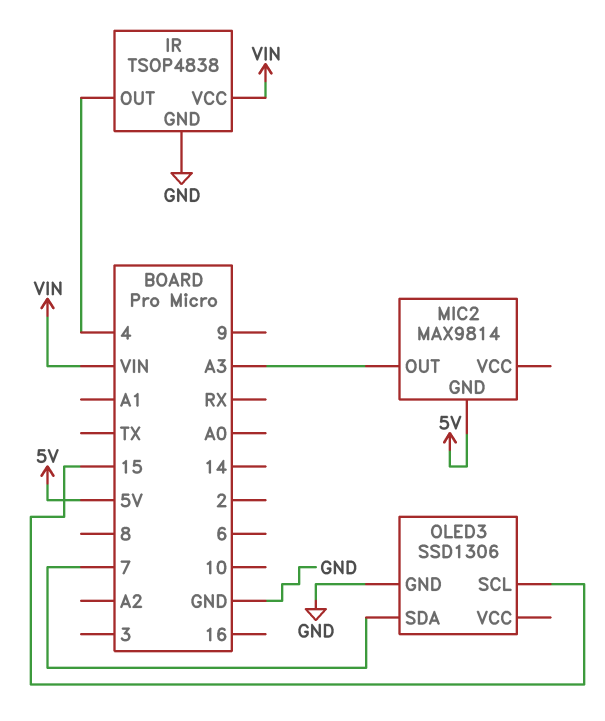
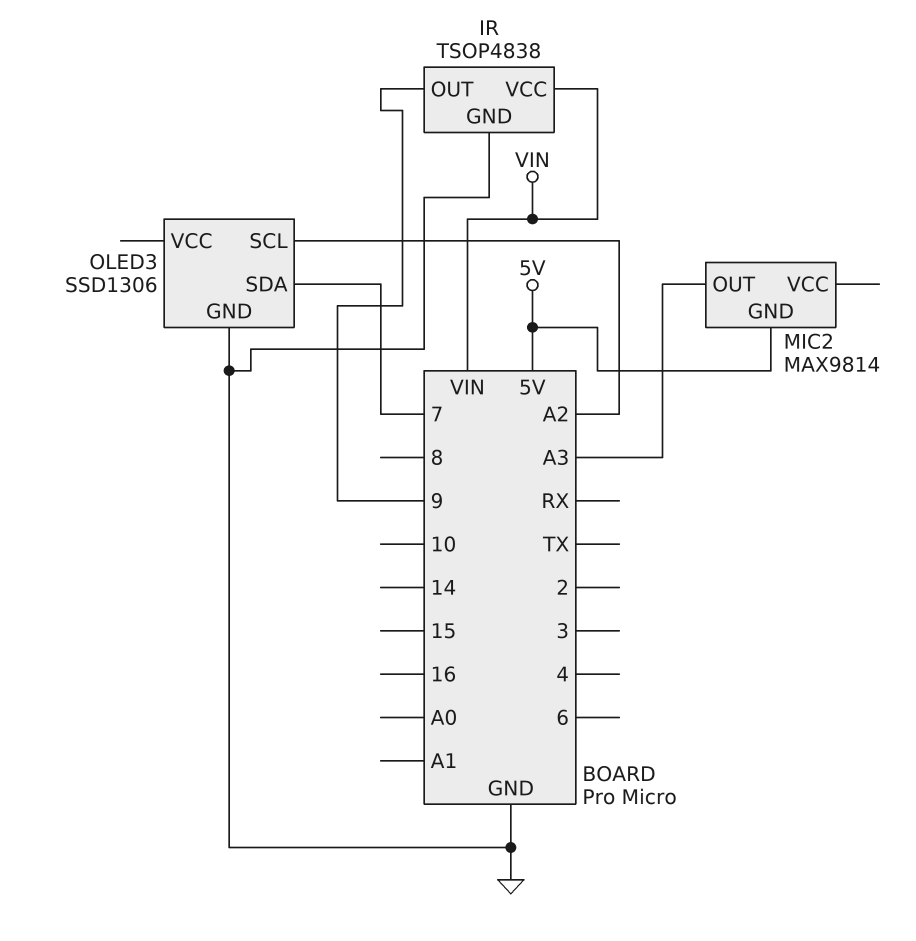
IR pin OUT: 4 -> 9
OLED3 pin SCL: 15 -> A2

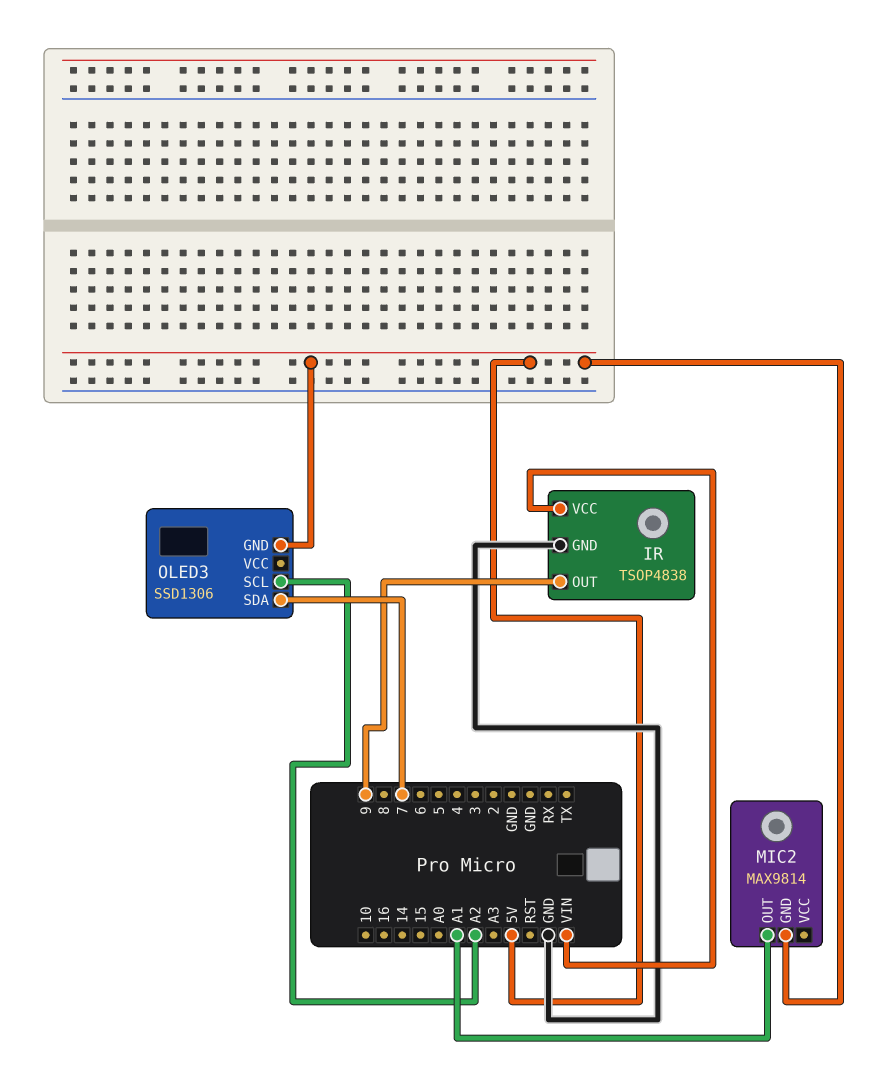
MIC2 pin OUT: A3 -> A1
OLED3 pin GND: GND -> 5V

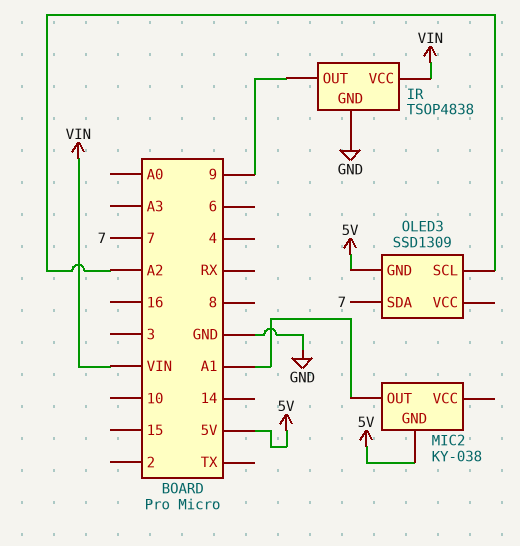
MIC2: MAX9814 -> KY-038
OLED3: SSD1306 -> SSD1309

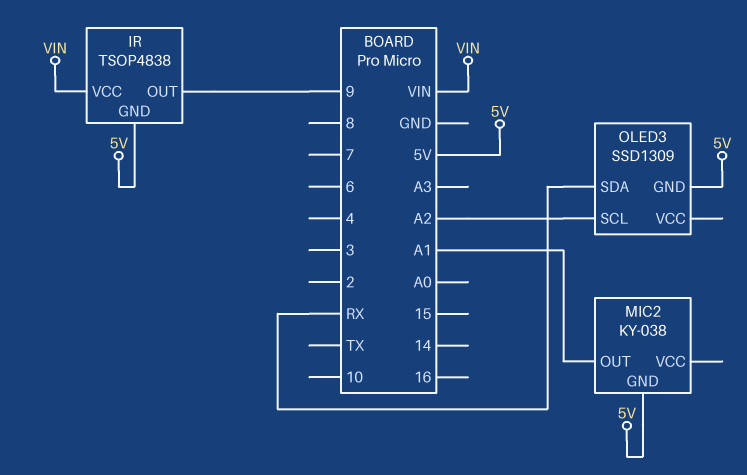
IR pin GND: GND -> 5V
OLED3 pin SDA: 7 -> RX

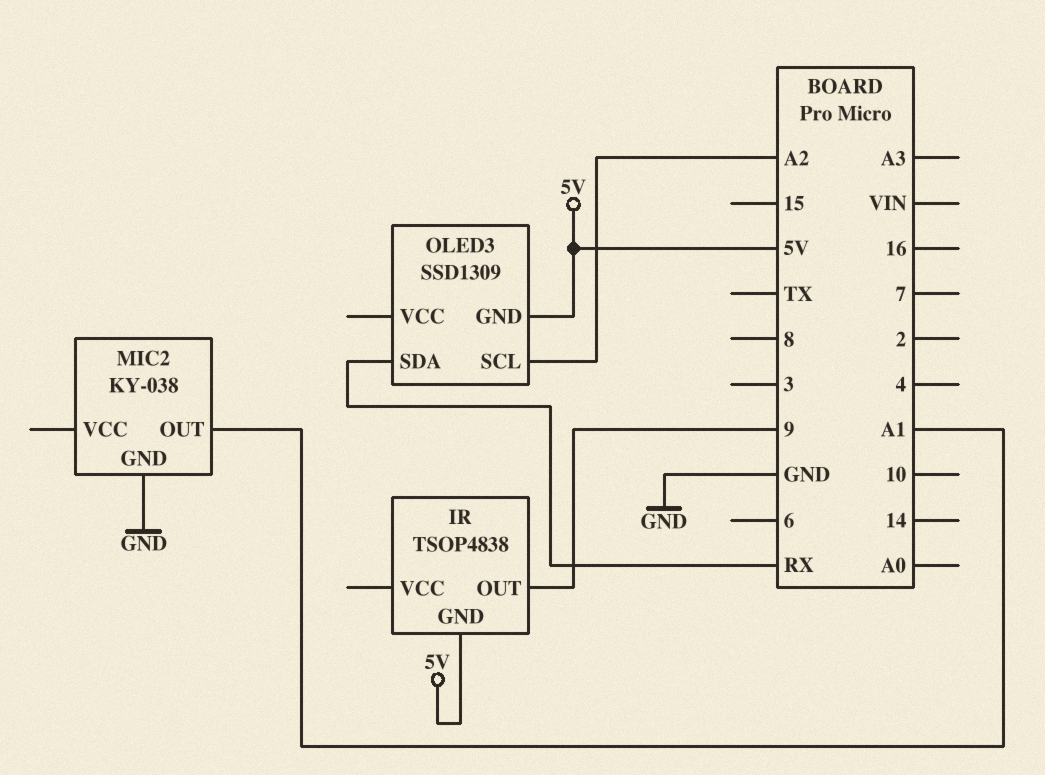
IR pin VCC: VIN -> none
MIC2 pin GND: 5V -> GND

